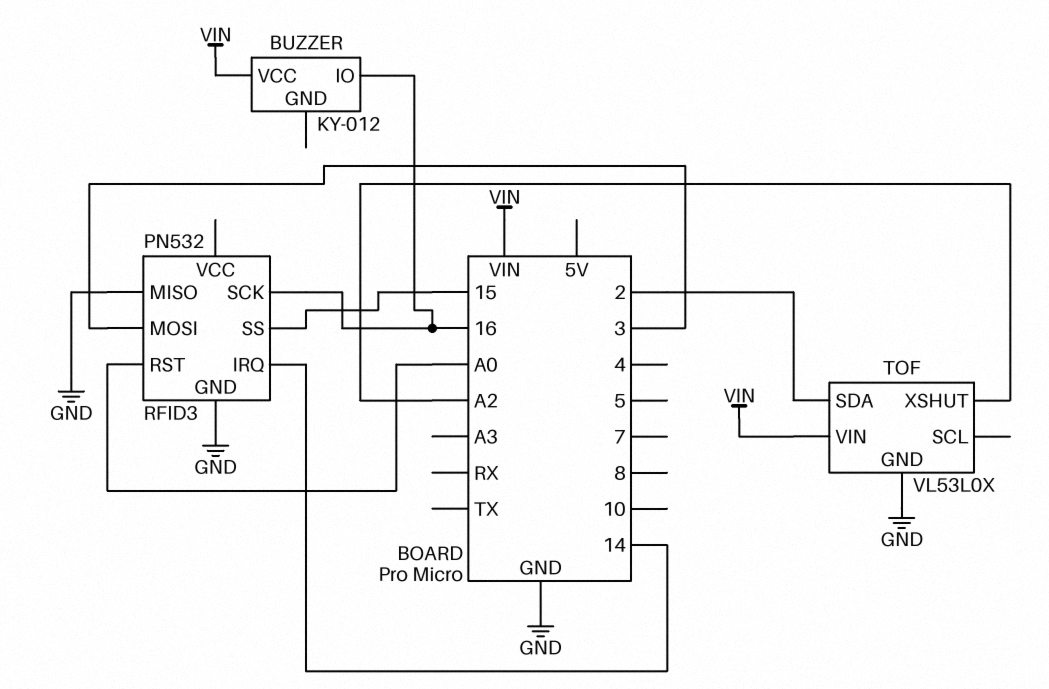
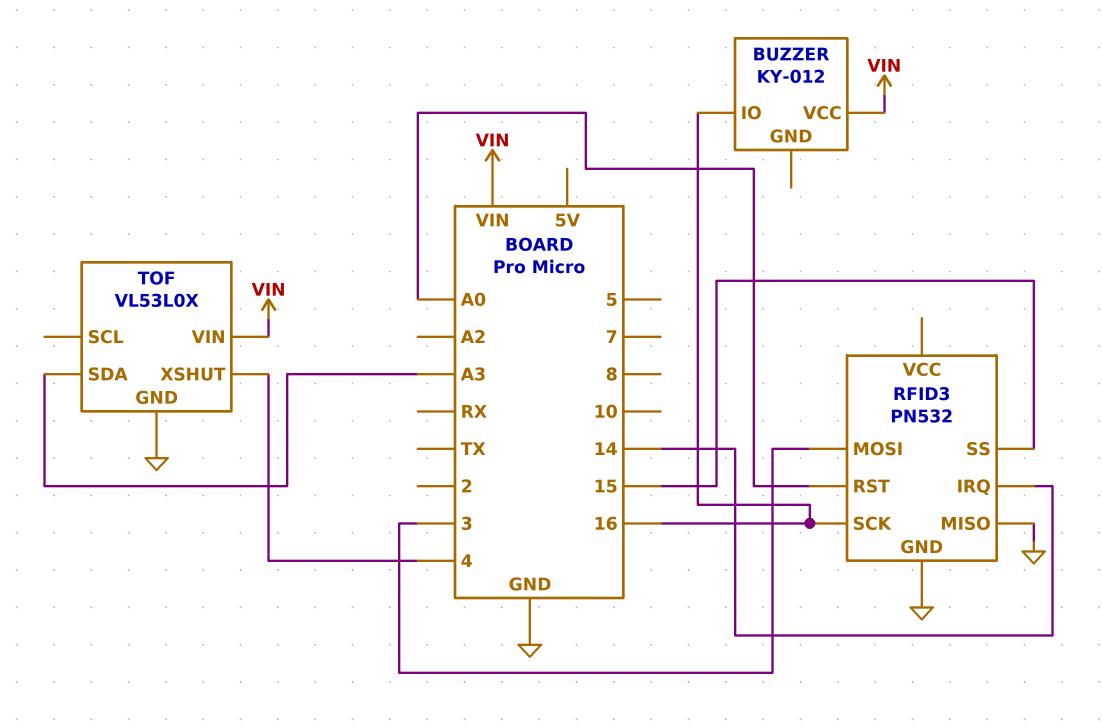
TOF pin SDA: 2 -> A3
TOF pin XSHUT: A2 -> 4

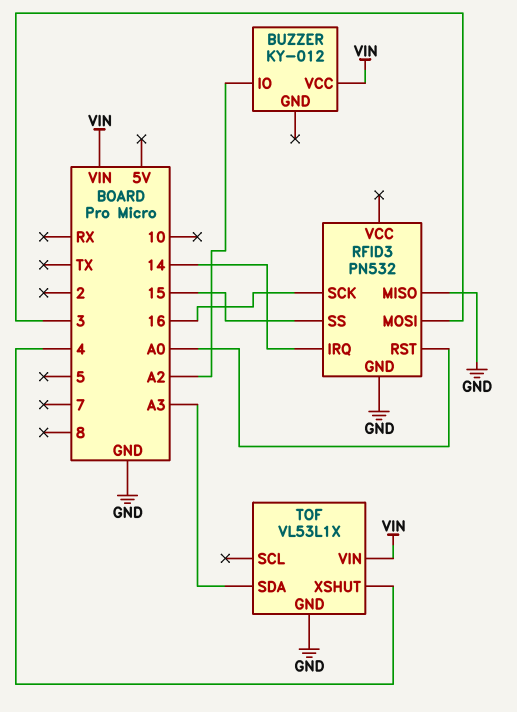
BUZZER pin IO: 16 -> A2
TOF: VL53L0X -> VL53L1X

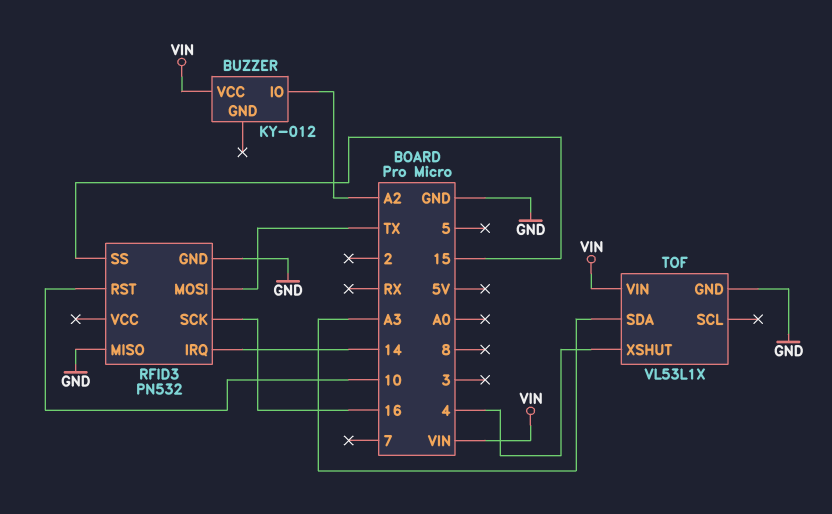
RFID3 pin MOSI: 3 -> TX
RFID3 pin RST: A0 -> 10

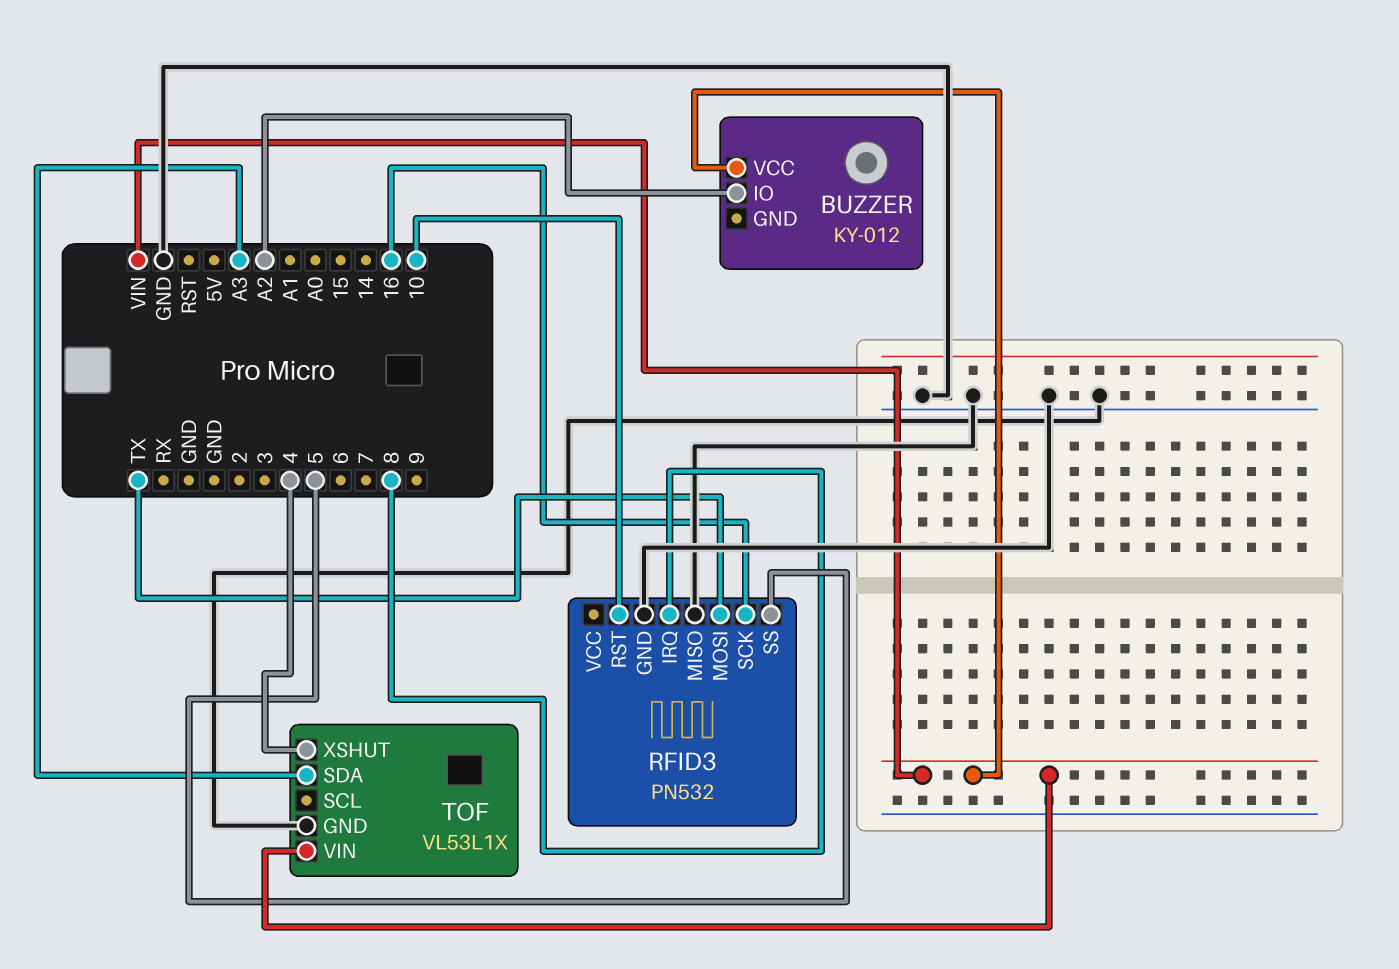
RFID3 pin IRQ: 14 -> 8
RFID3 pin SS: 15 -> 5

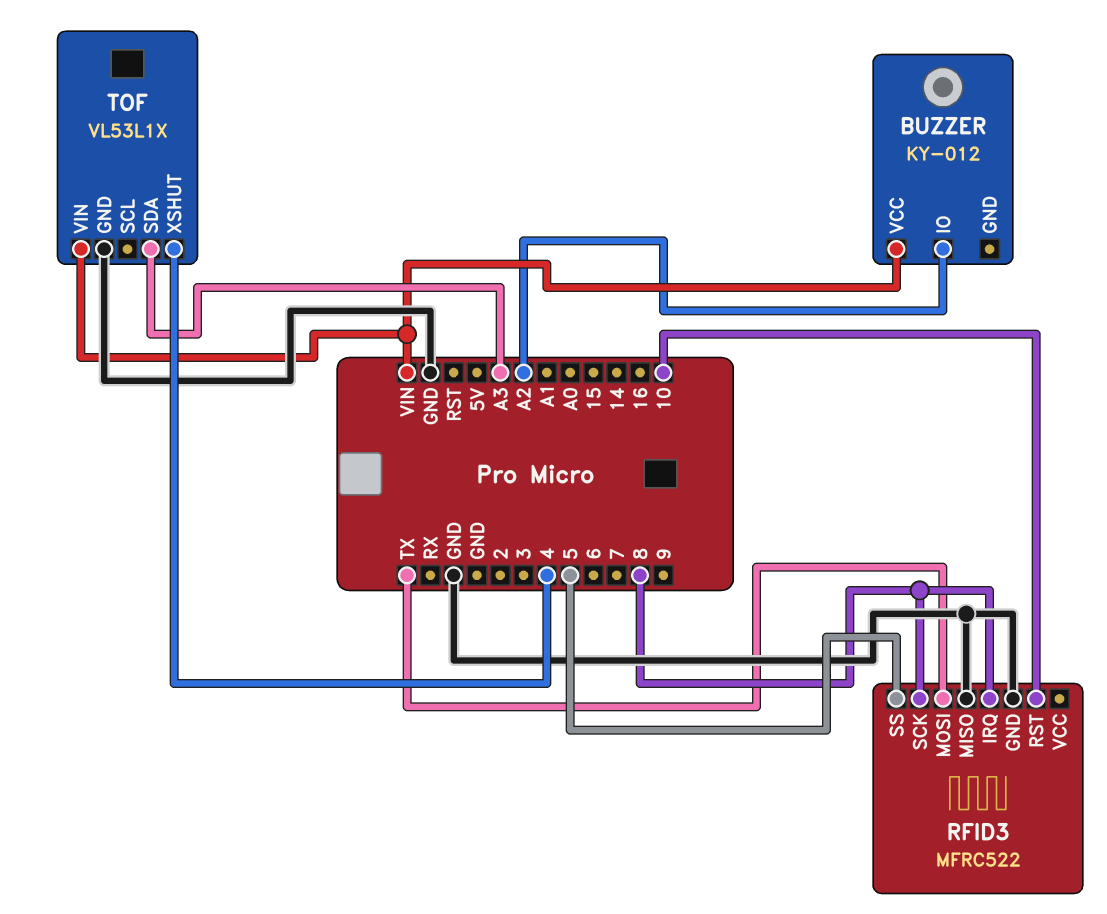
RFID3: PN532 -> MFRC522
RFID3 pin SCK: 16 -> 8

